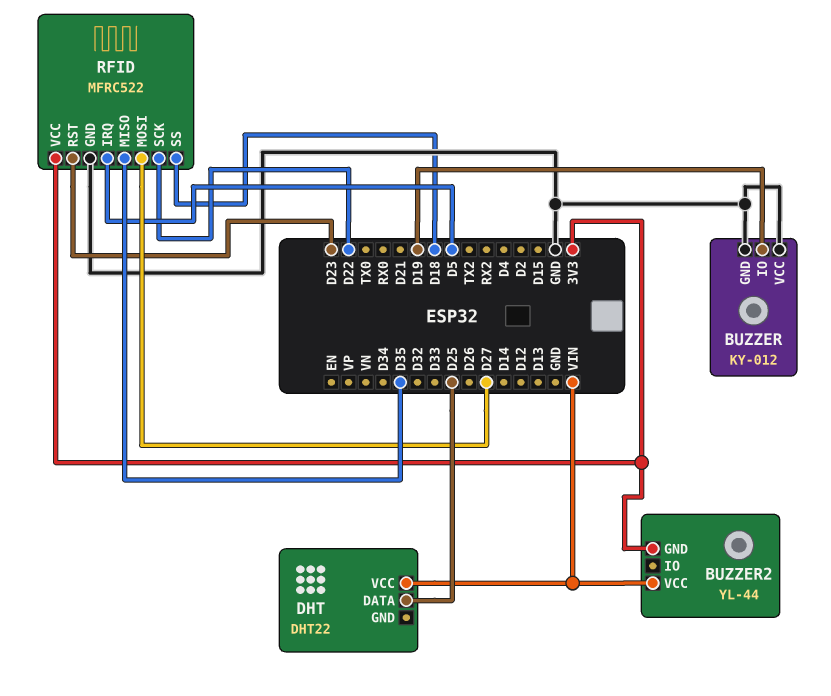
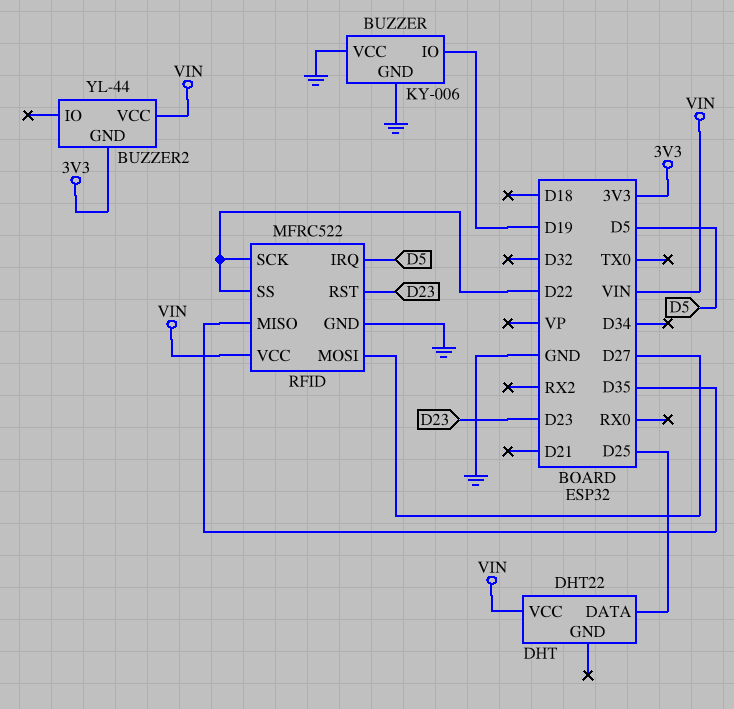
BUZZER: KY-012 -> KY-006
RFID pin SS: D18 -> D22
RFID pin VCC: 3V3 -> VIN

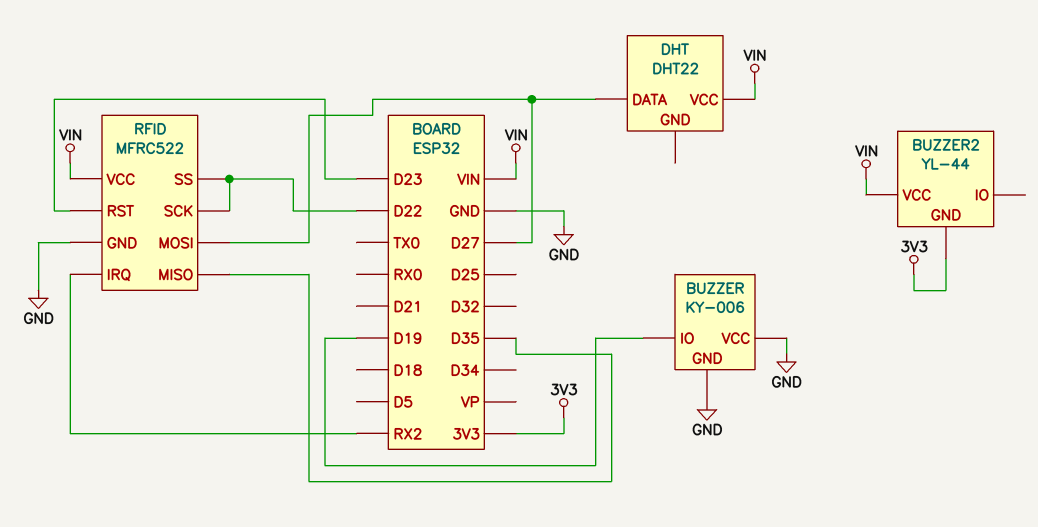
DHT pin DATA: D25 -> D27
RFID pin IRQ: D5 -> RX2

